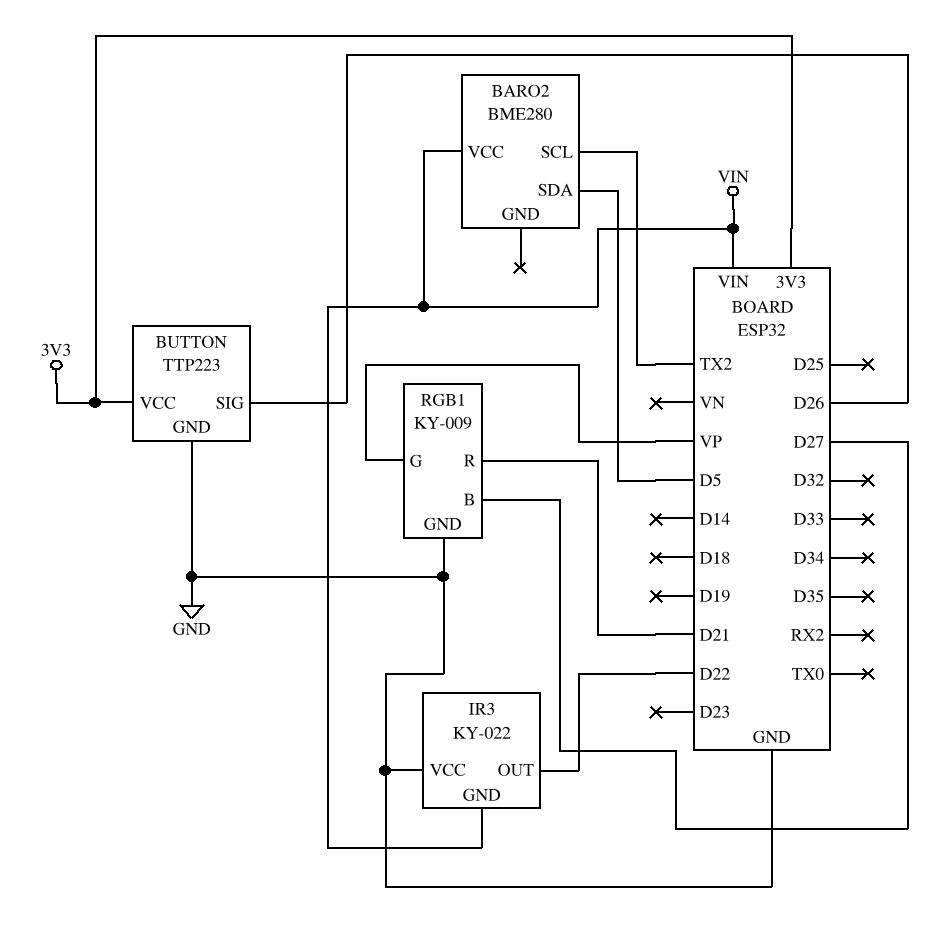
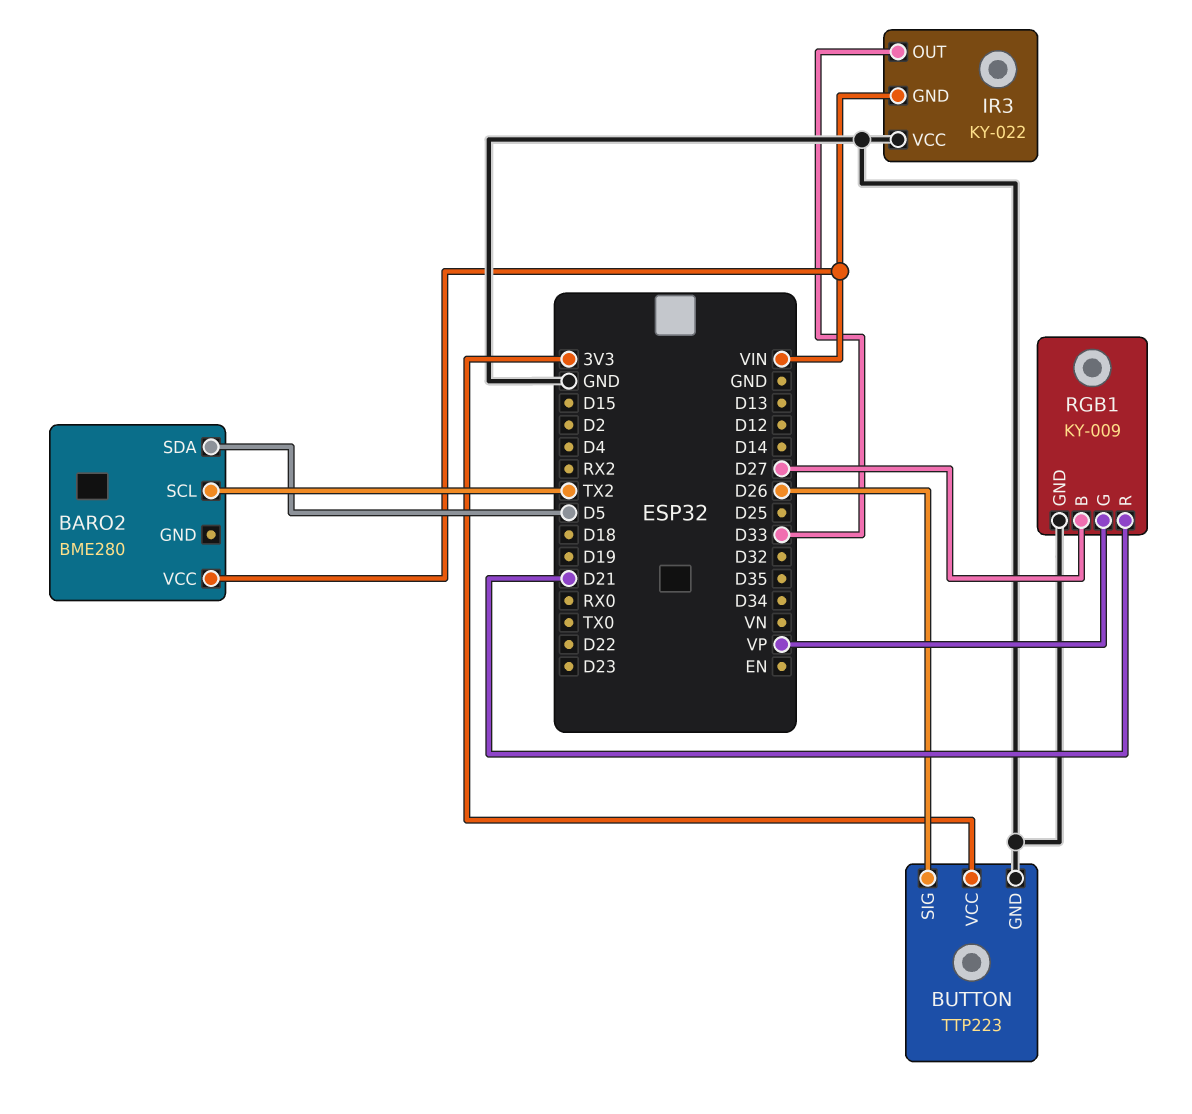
IR3 pin OUT: D22 -> D33

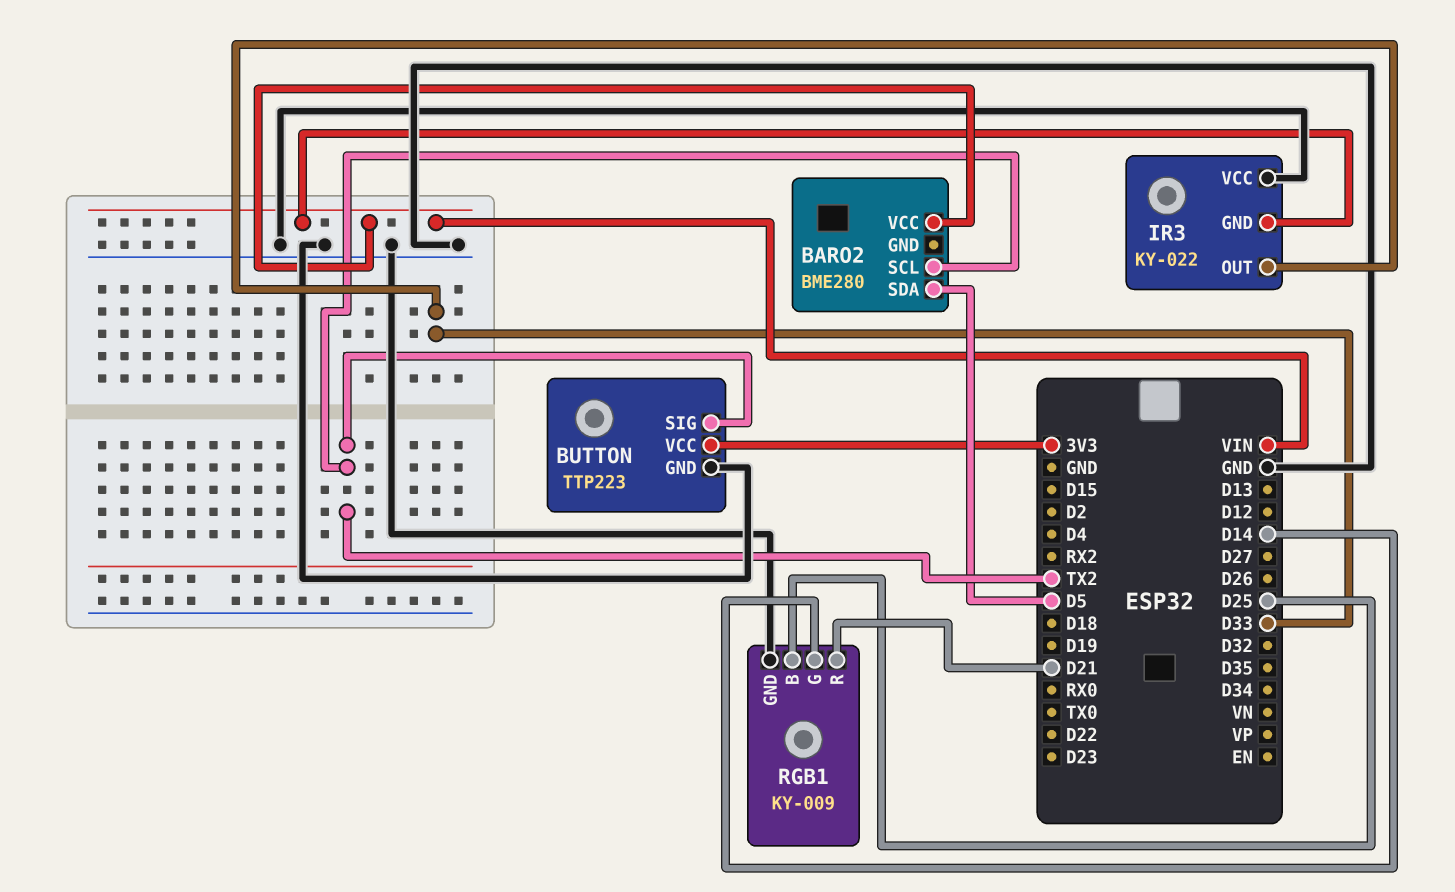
BUTTON pin SIG: D26 -> TX2
RGB1 pin B: D27 -> D25
RGB1 pin G: VP -> D14

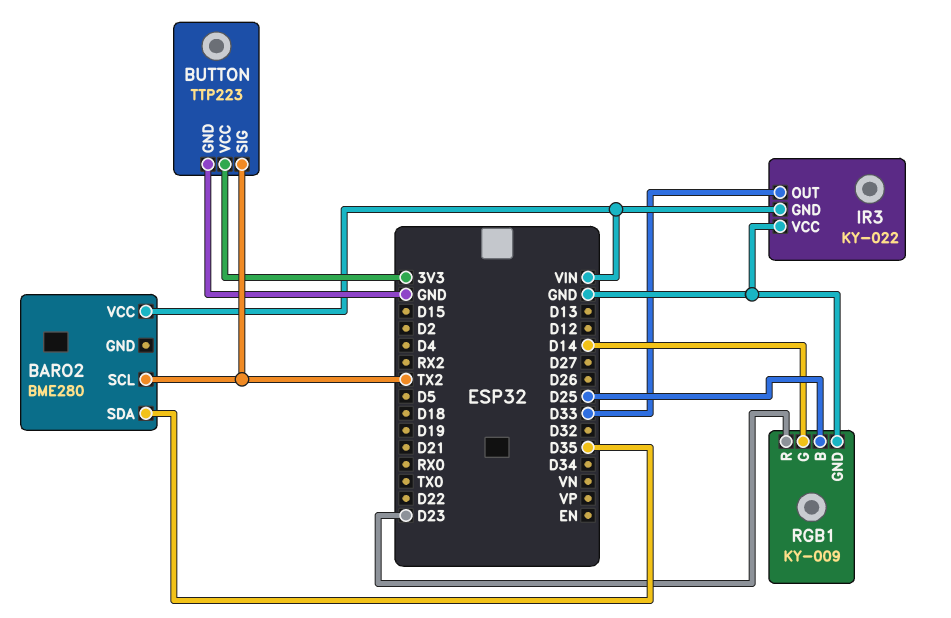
BARO2 pin SDA: D5 -> D35
RGB1 pin R: D21 -> D23

